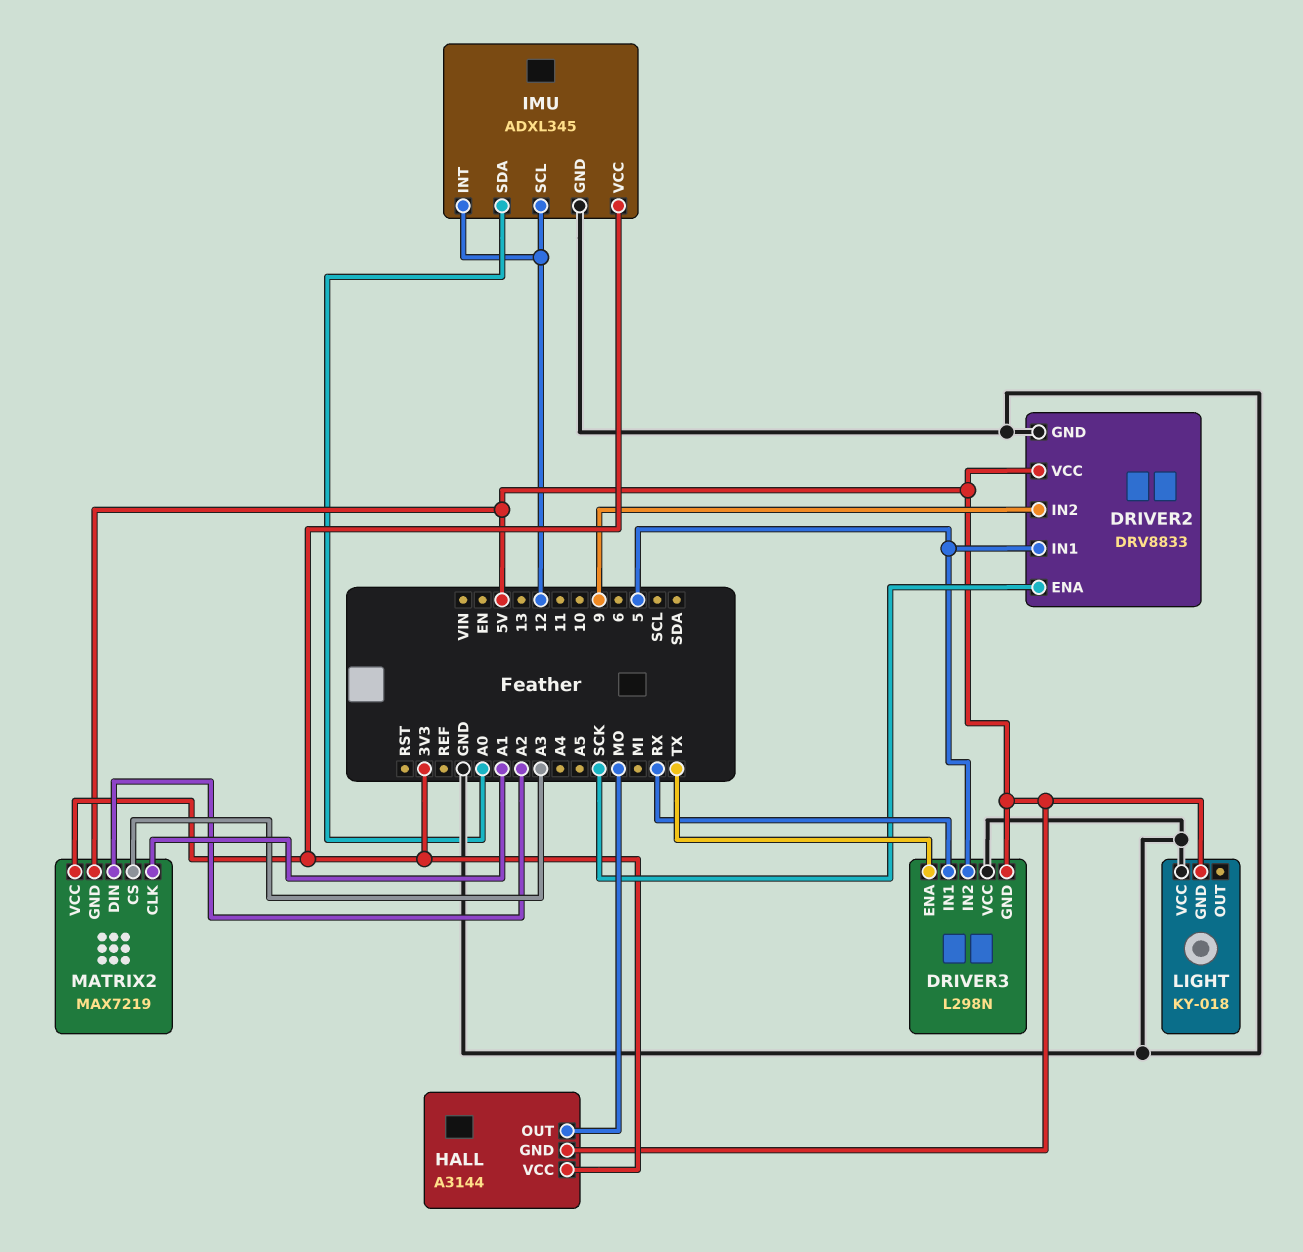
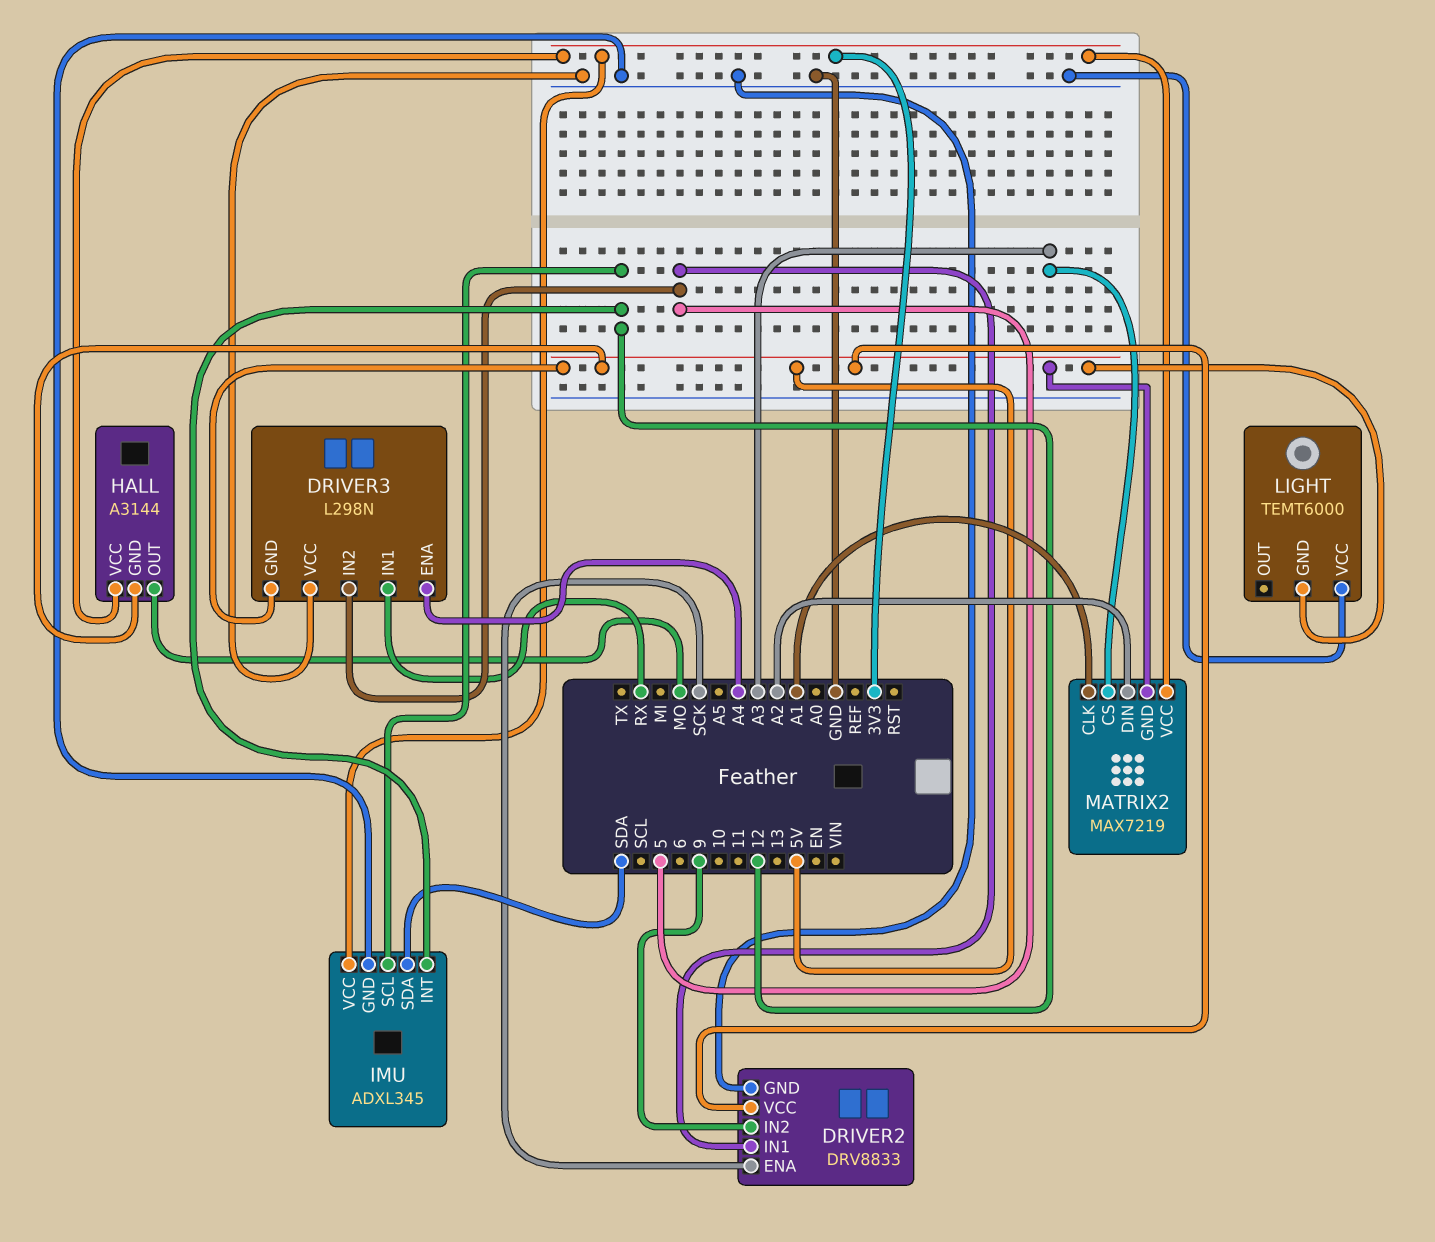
DRIVER3 pin ENA: TX -> A4
IMU pin SDA: A0 -> SDA
LIGHT: KY-018 -> TEMT6000

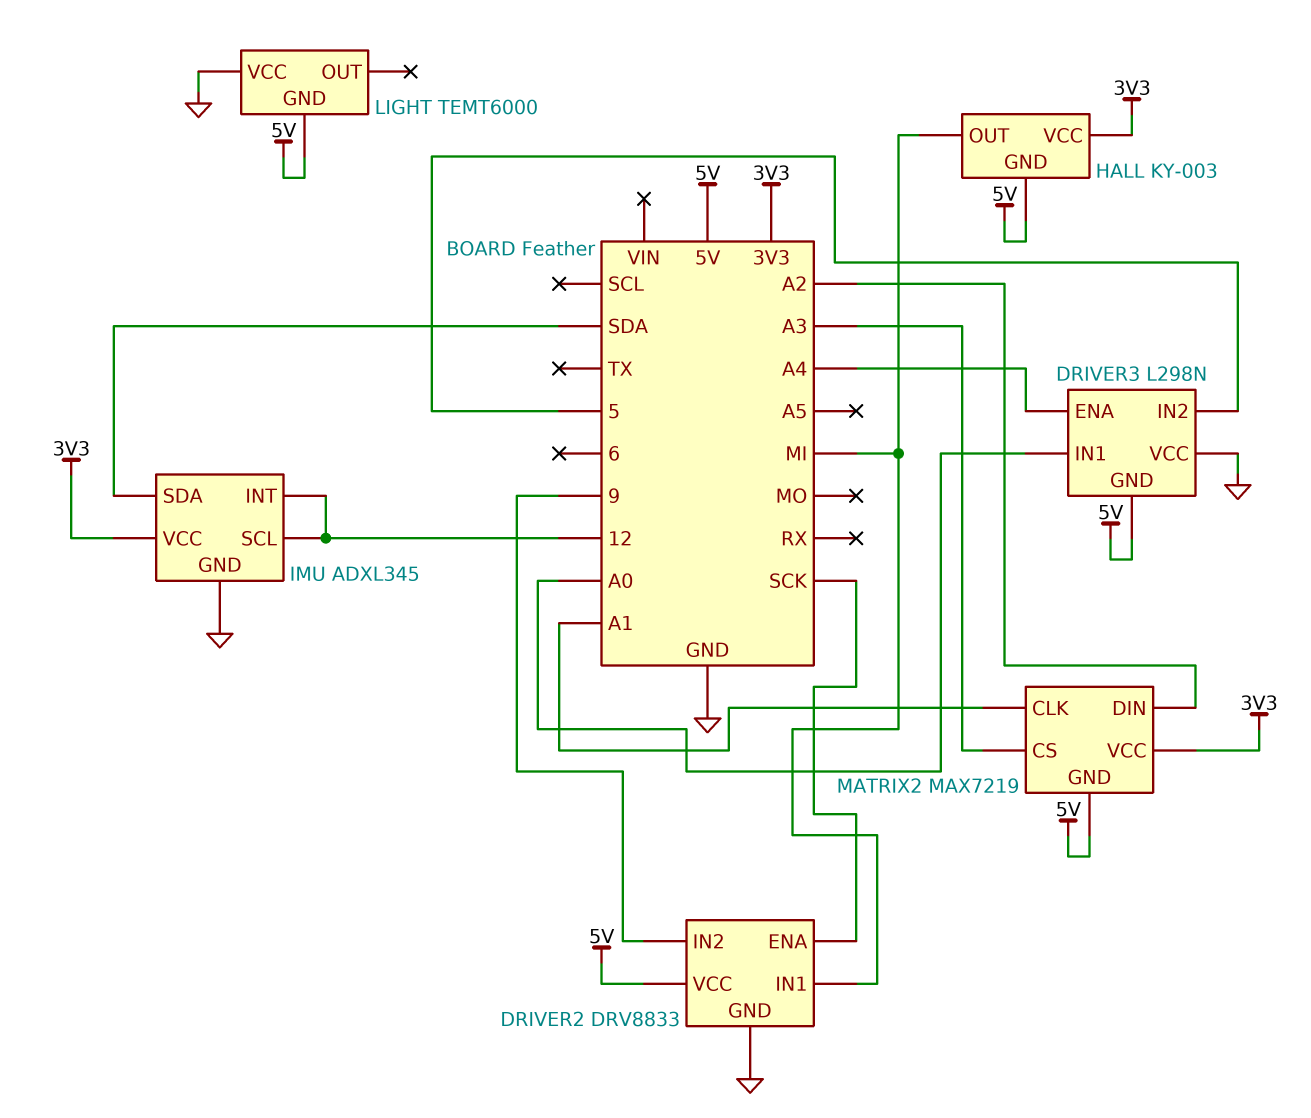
DRIVER2 pin IN1: 5 -> MI
DRIVER3 pin IN1: RX -> A0
HALL: A3144 -> KY-003
HALL pin OUT: MO -> MI

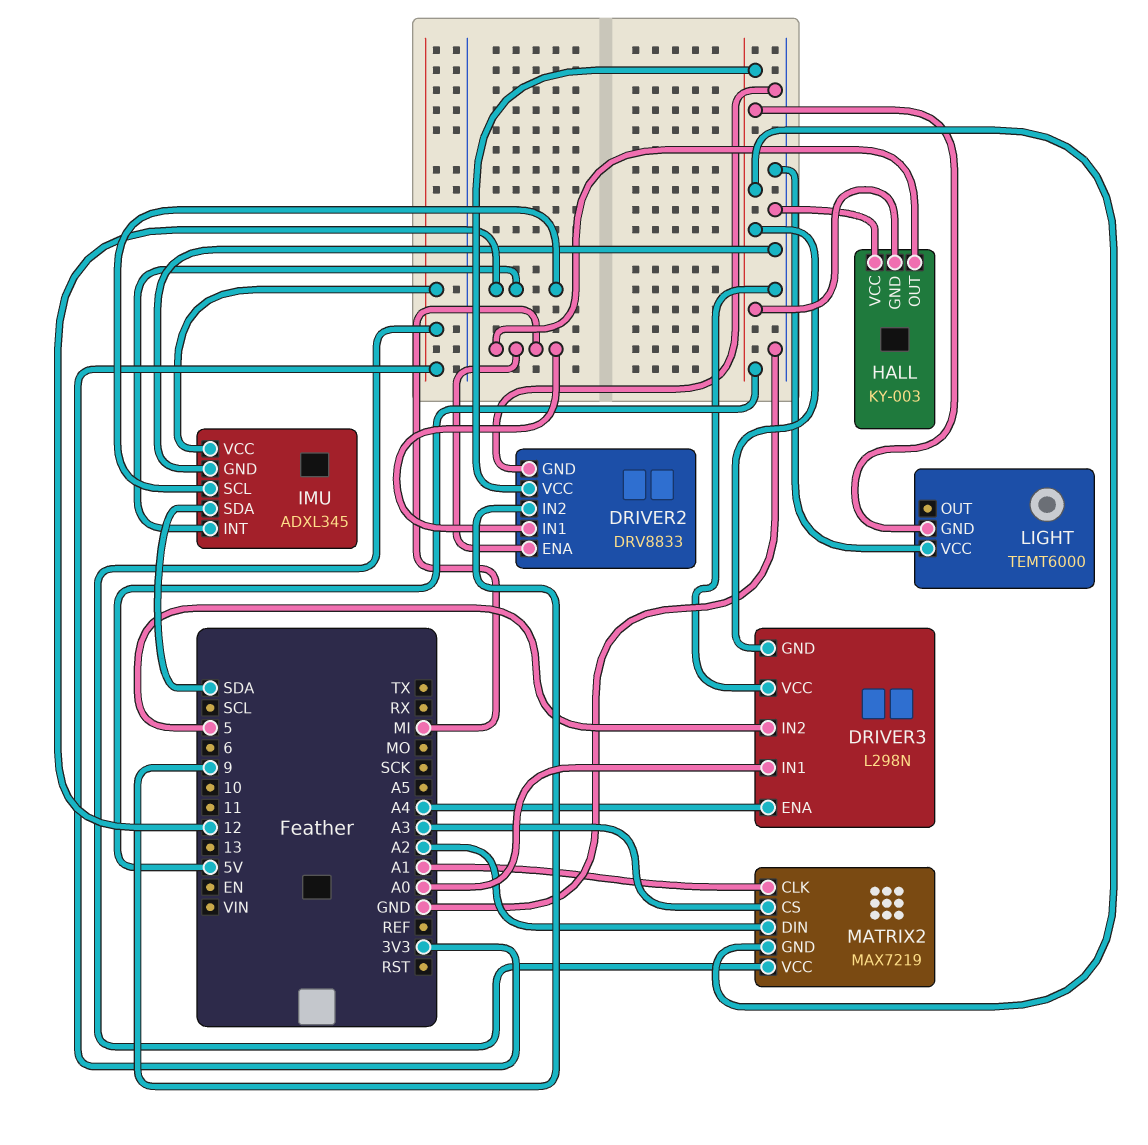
DRIVER2 pin ENA: SCK -> MI
HALL pin VCC: 3V3 -> GND

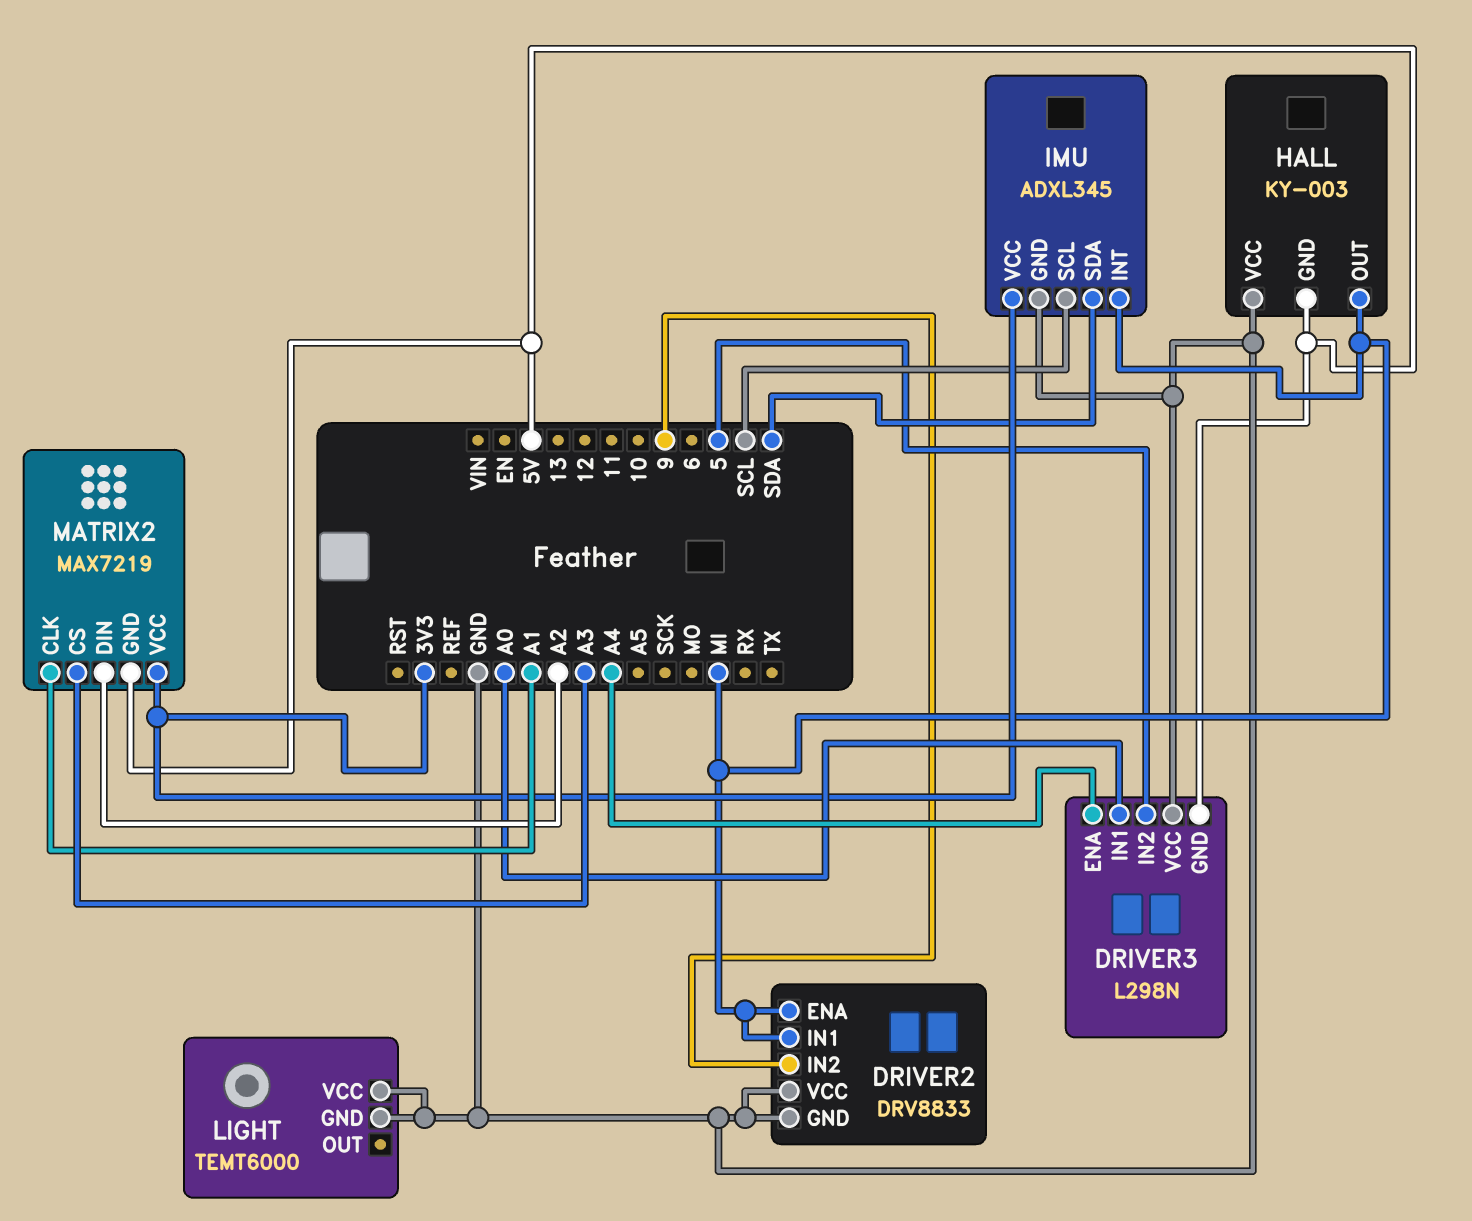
DRIVER2 pin VCC: 5V -> GND
IMU pin INT: 12 -> MI
IMU pin SCL: 12 -> SCL
LIGHT pin GND: 5V -> GND

